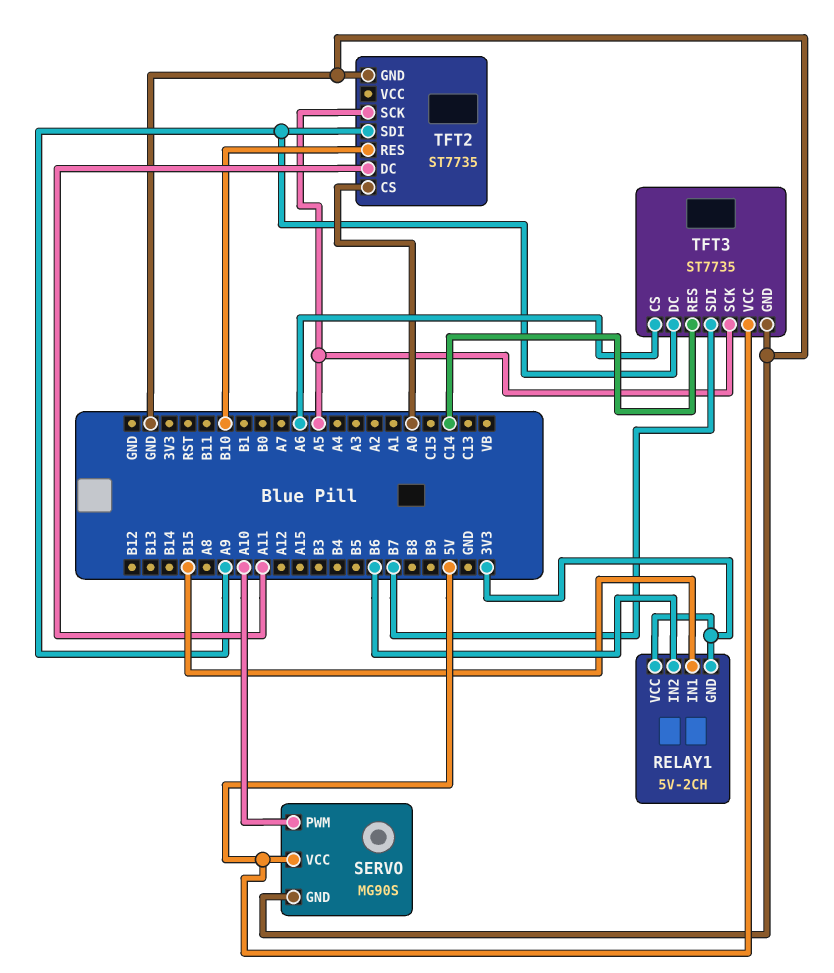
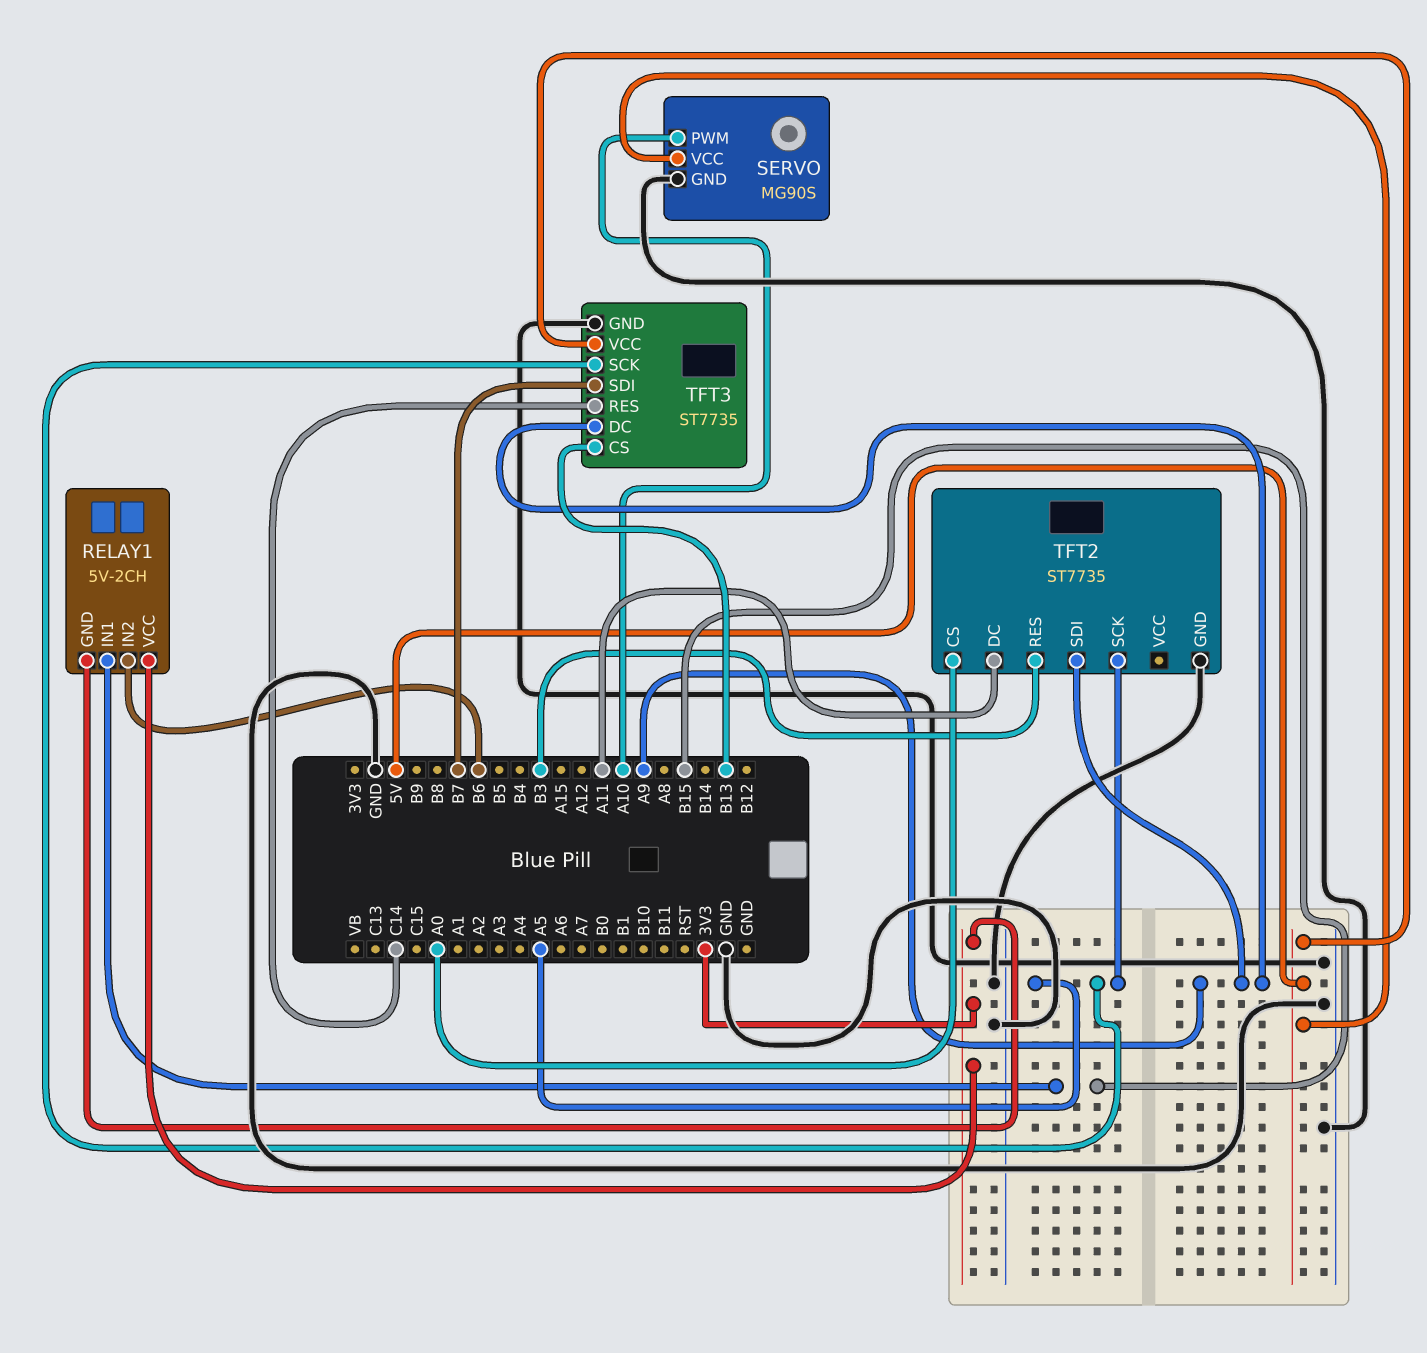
TFT2 pin RES: B10 -> B3
TFT3 pin CS: A6 -> B13

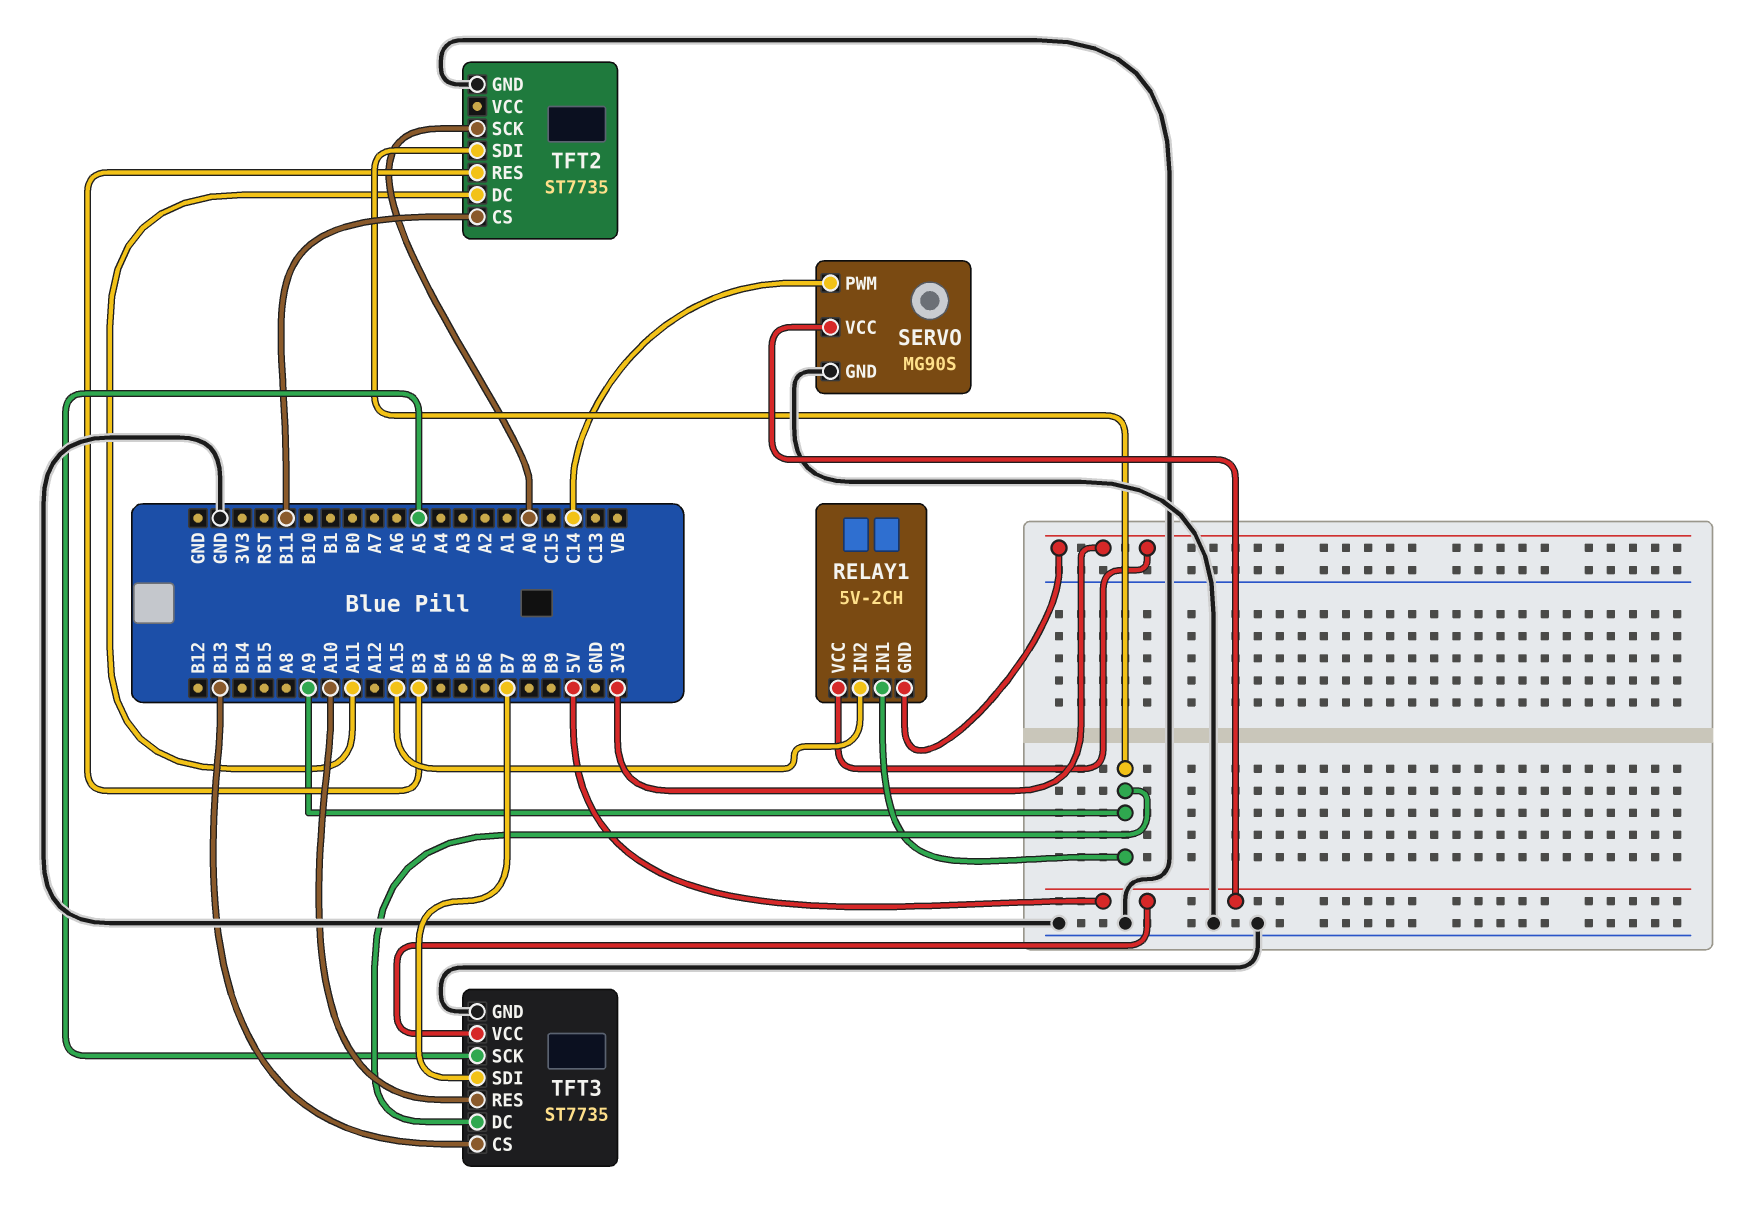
RELAY1 pin IN1: B15 -> A9
RELAY1 pin IN2: B6 -> A15
SERVO pin PWM: A10 -> C14
TFT2 pin CS: A0 -> B11
TFT2 pin SCK: A5 -> A0
TFT3 pin RES: C14 -> A10

